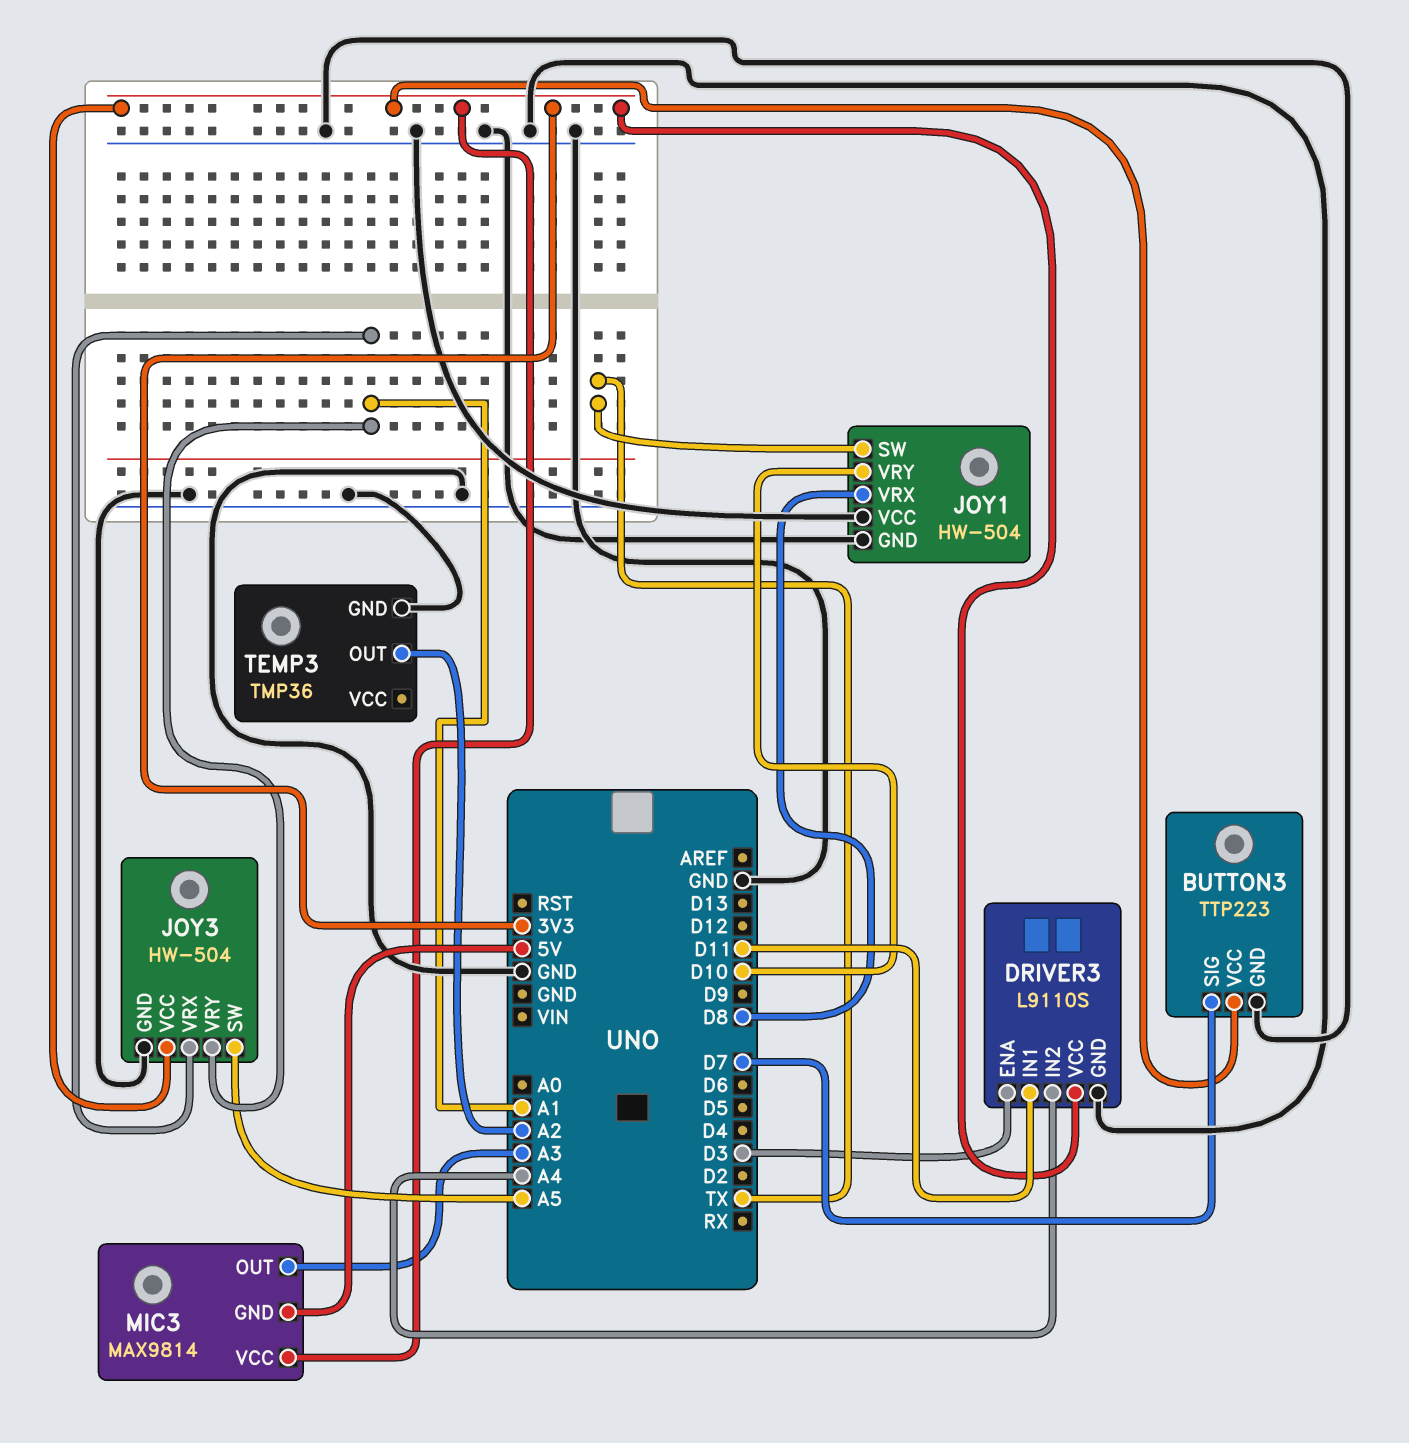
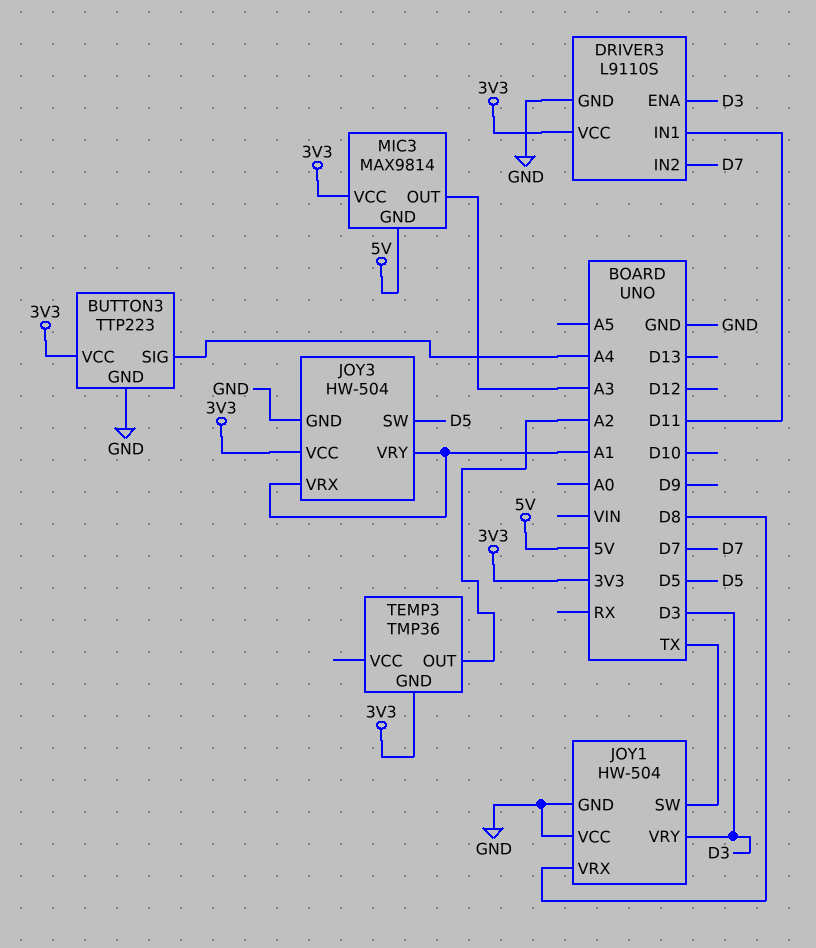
BUTTON3 pin SIG: D7 -> A4
DRIVER3 pin IN2: A4 -> D7
JOY1 pin VRY: D10 -> D3
JOY3 pin SW: A5 -> D5
TEMP3 pin GND: GND -> 3V3

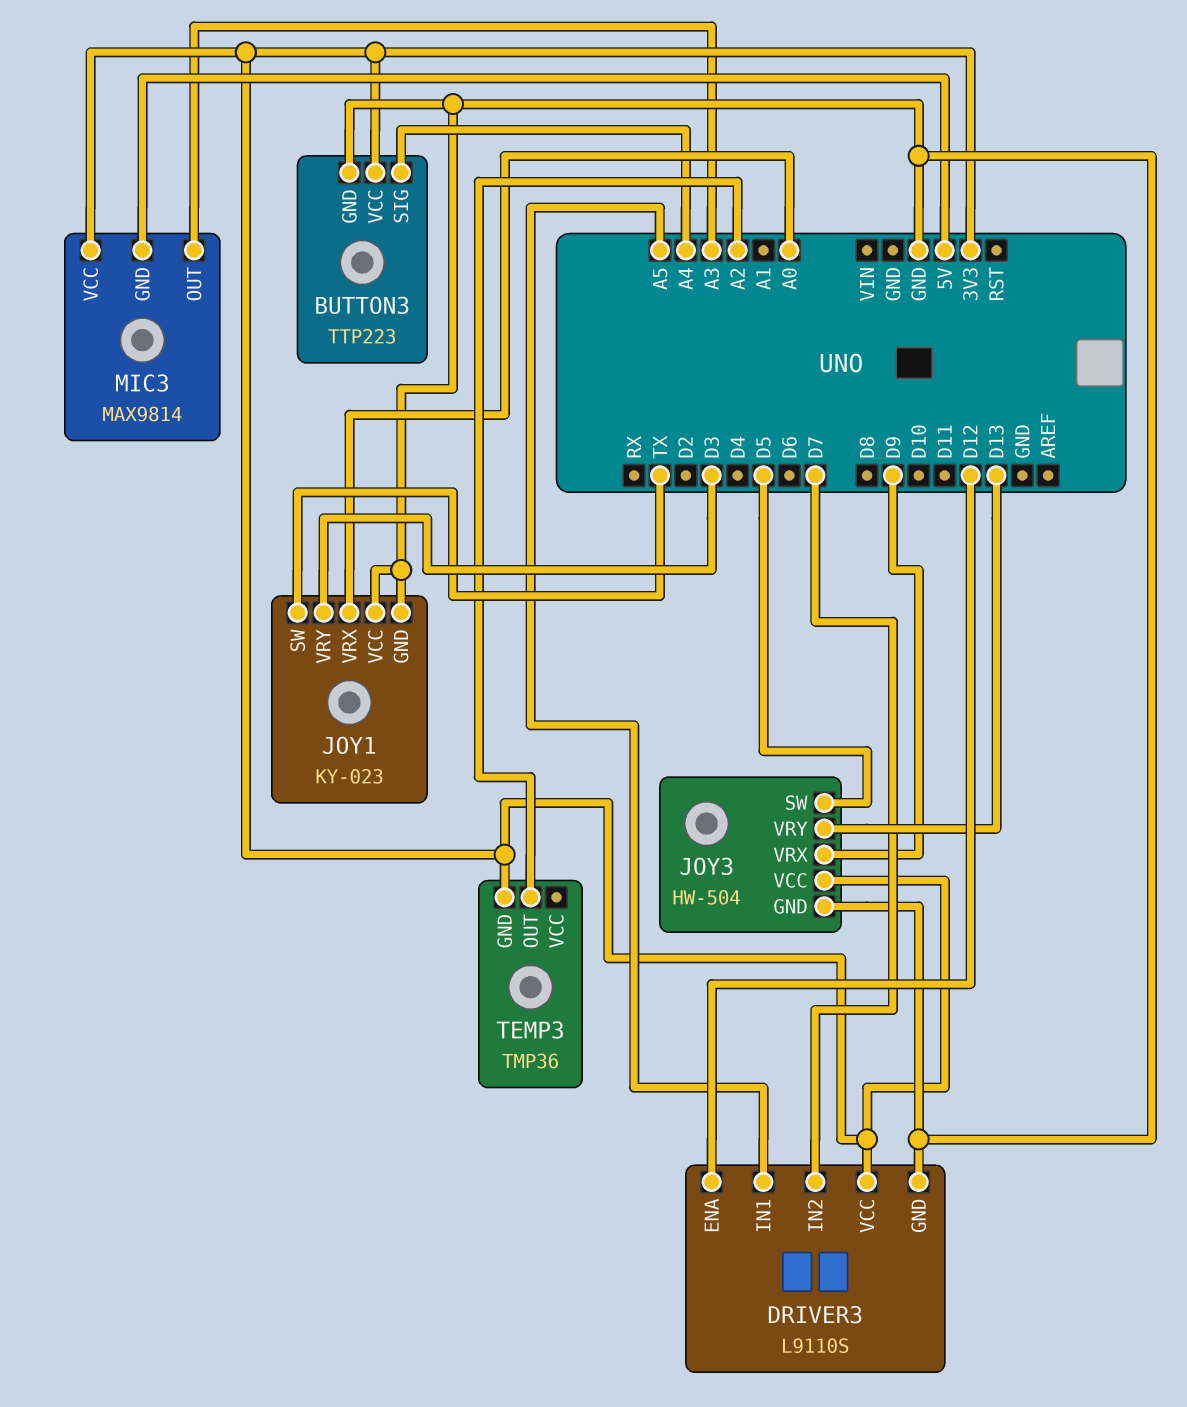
DRIVER3 pin ENA: D3 -> D12
DRIVER3 pin IN1: D11 -> A5
JOY1: HW-504 -> KY-023
JOY1 pin VRX: D8 -> A0
JOY3 pin VRX: A1 -> D9
JOY3 pin VRY: A1 -> D13

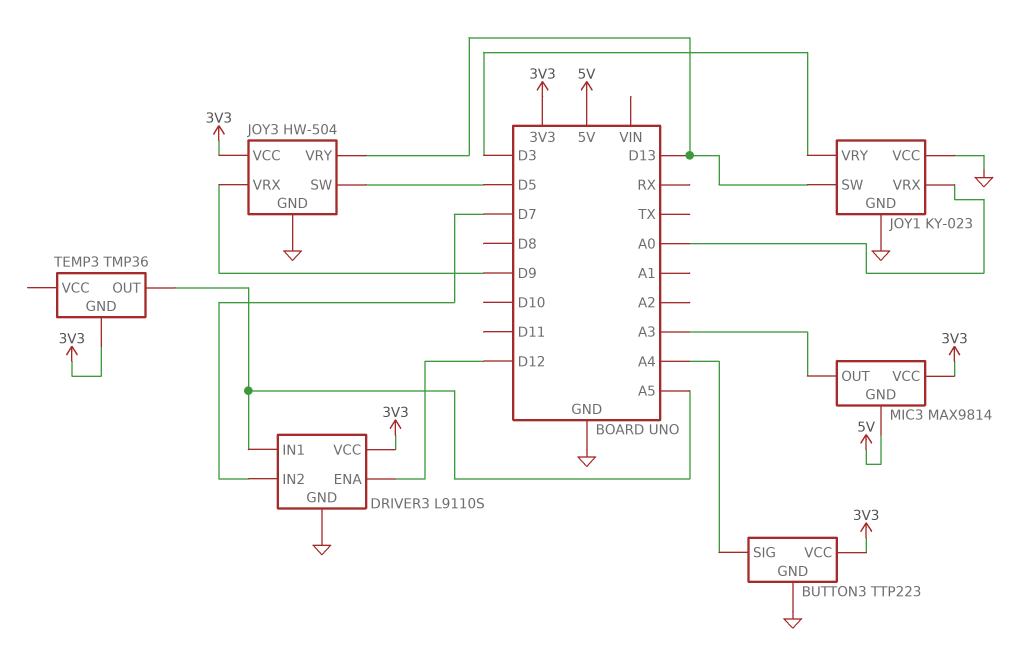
JOY1 pin SW: TX -> D13
TEMP3 pin OUT: A2 -> A5

